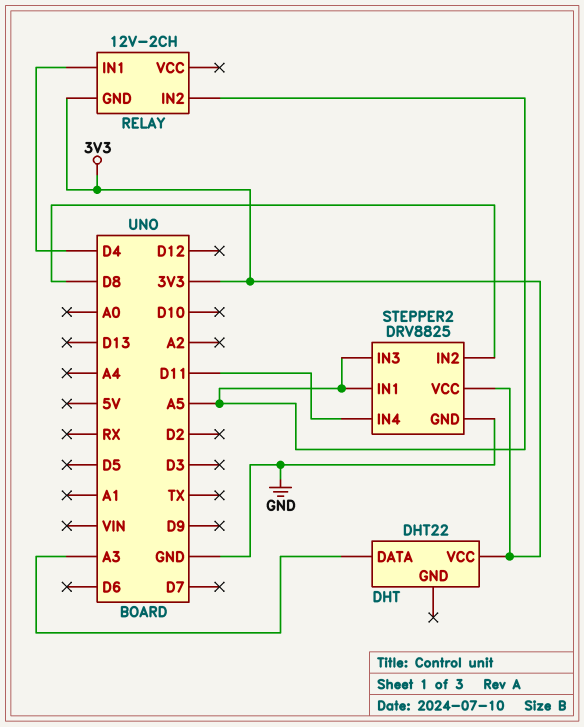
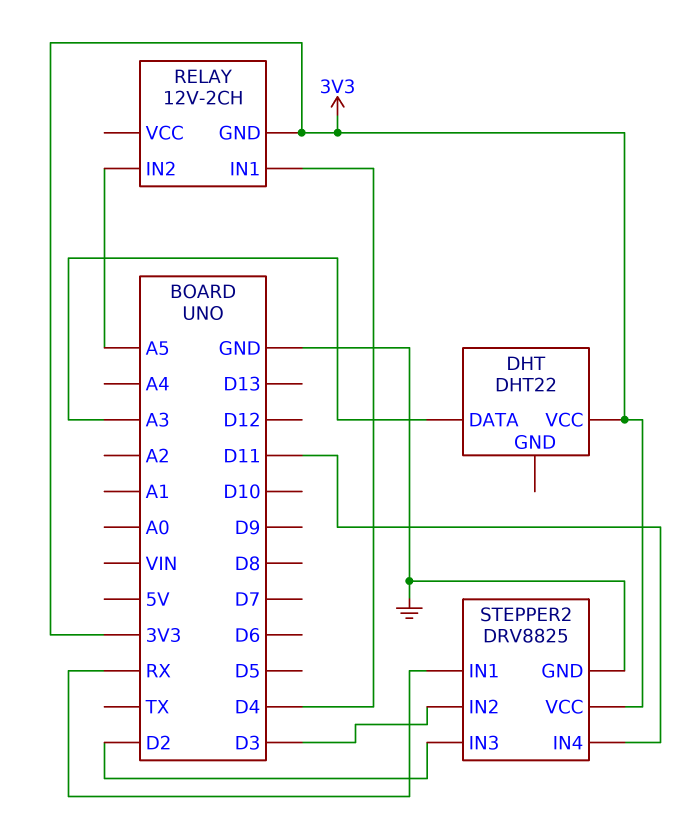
STEPPER2 pin IN1: A5 -> RX
STEPPER2 pin IN2: D8 -> D3
STEPPER2 pin IN3: A5 -> D2

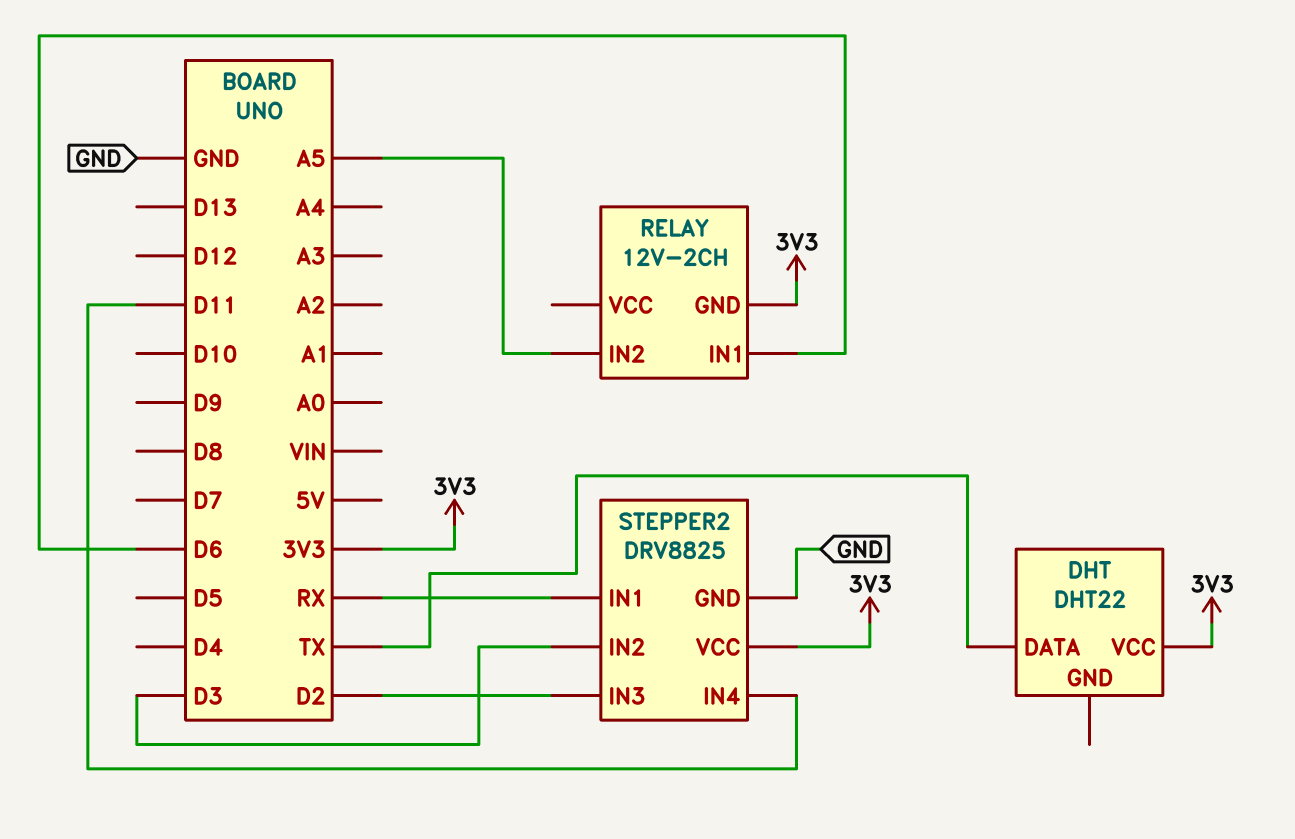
DHT pin DATA: A3 -> TX
RELAY pin IN1: D4 -> D6

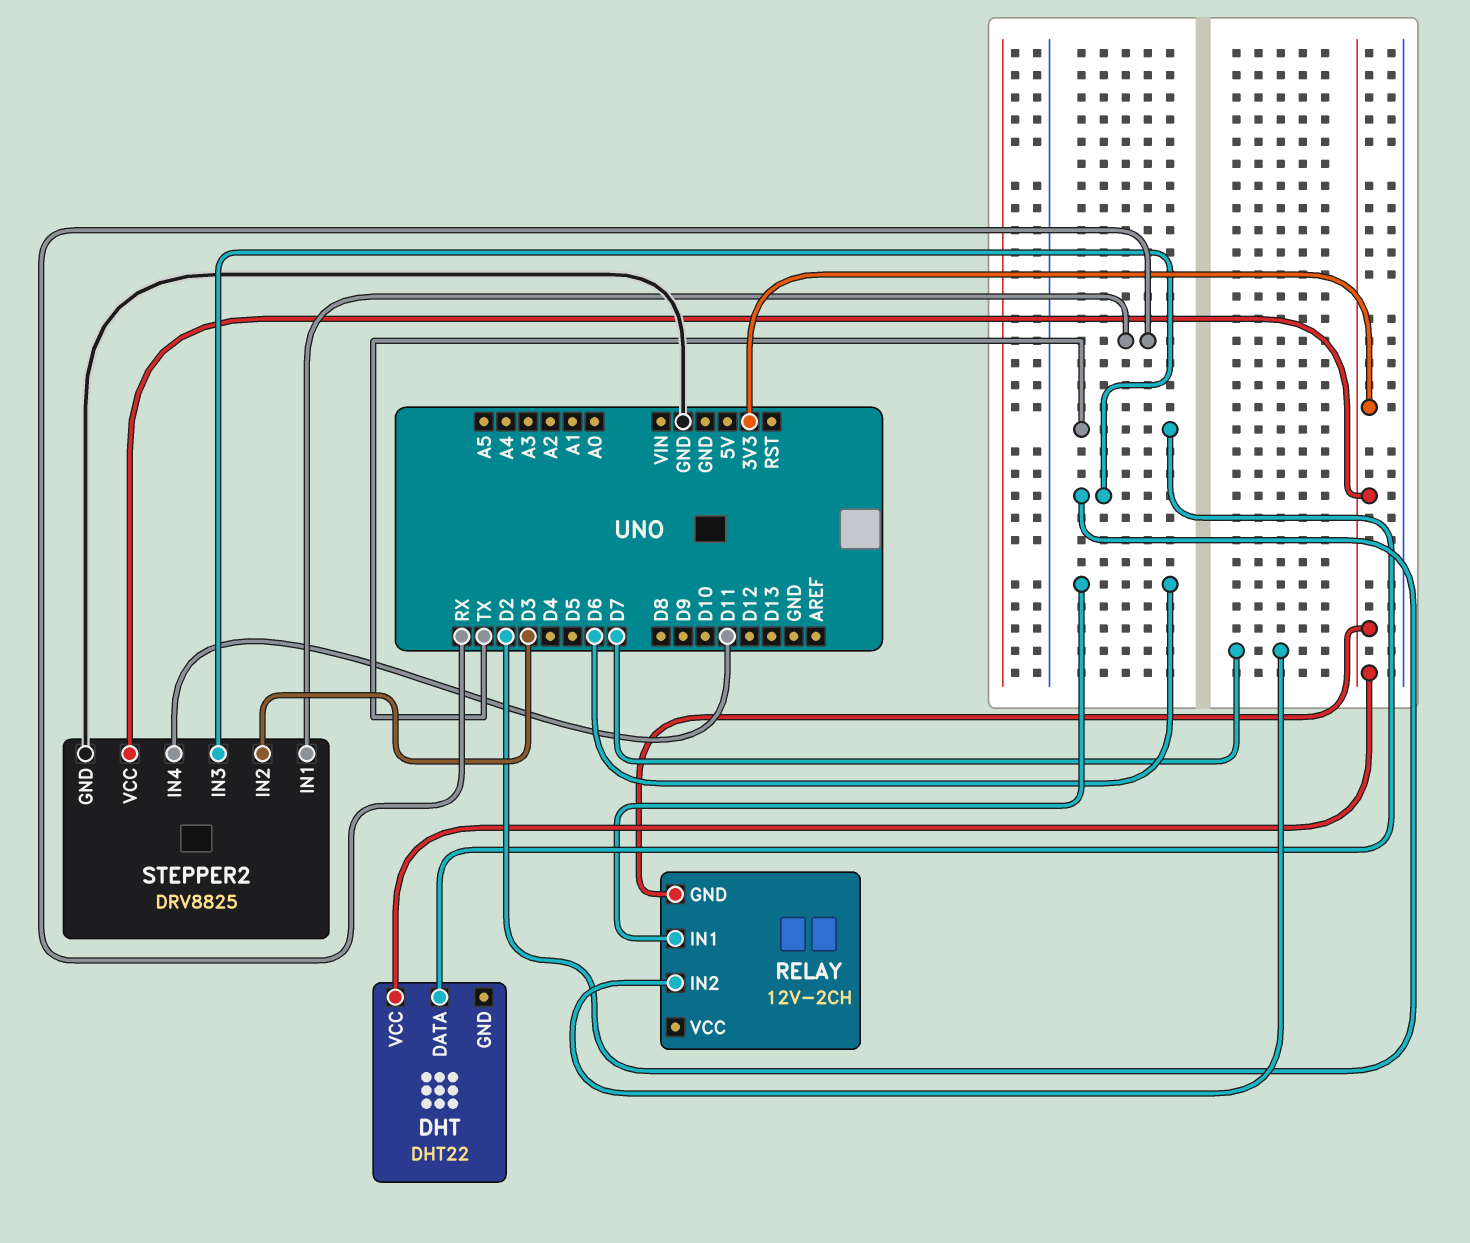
RELAY pin IN2: A5 -> D7

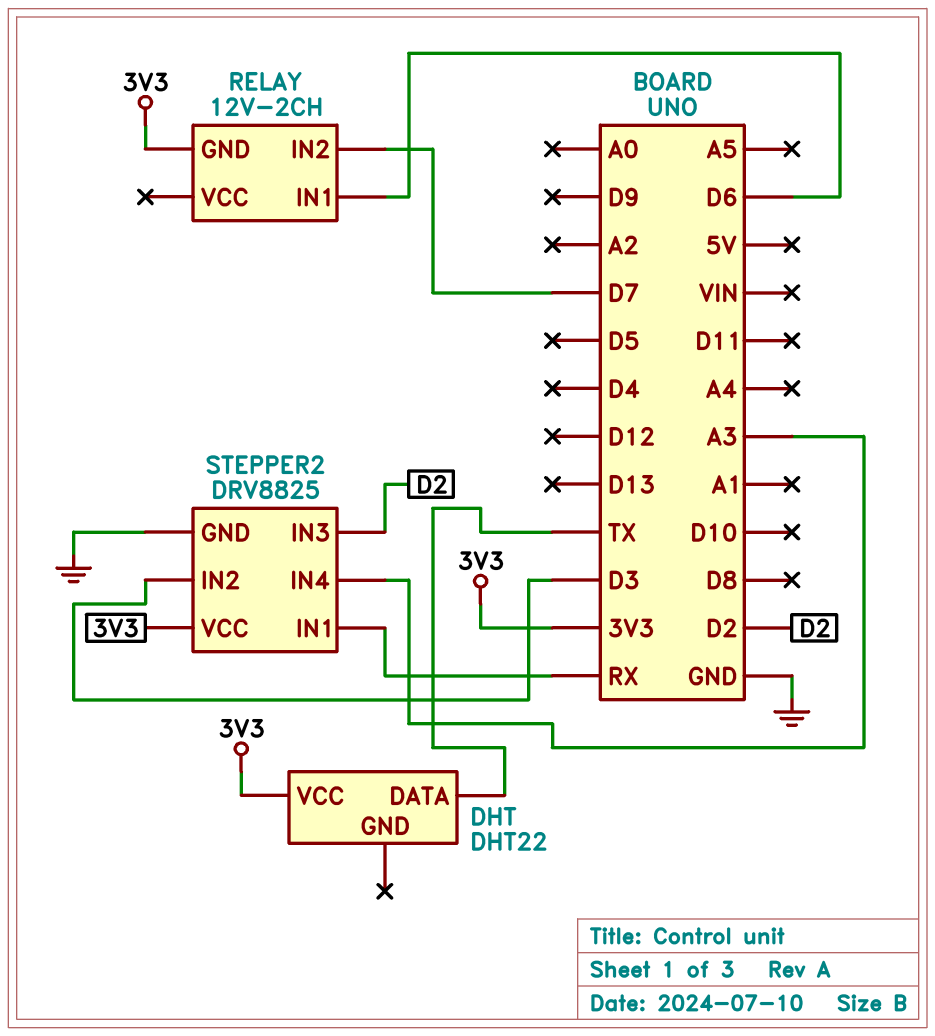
STEPPER2 pin IN4: D11 -> A3

